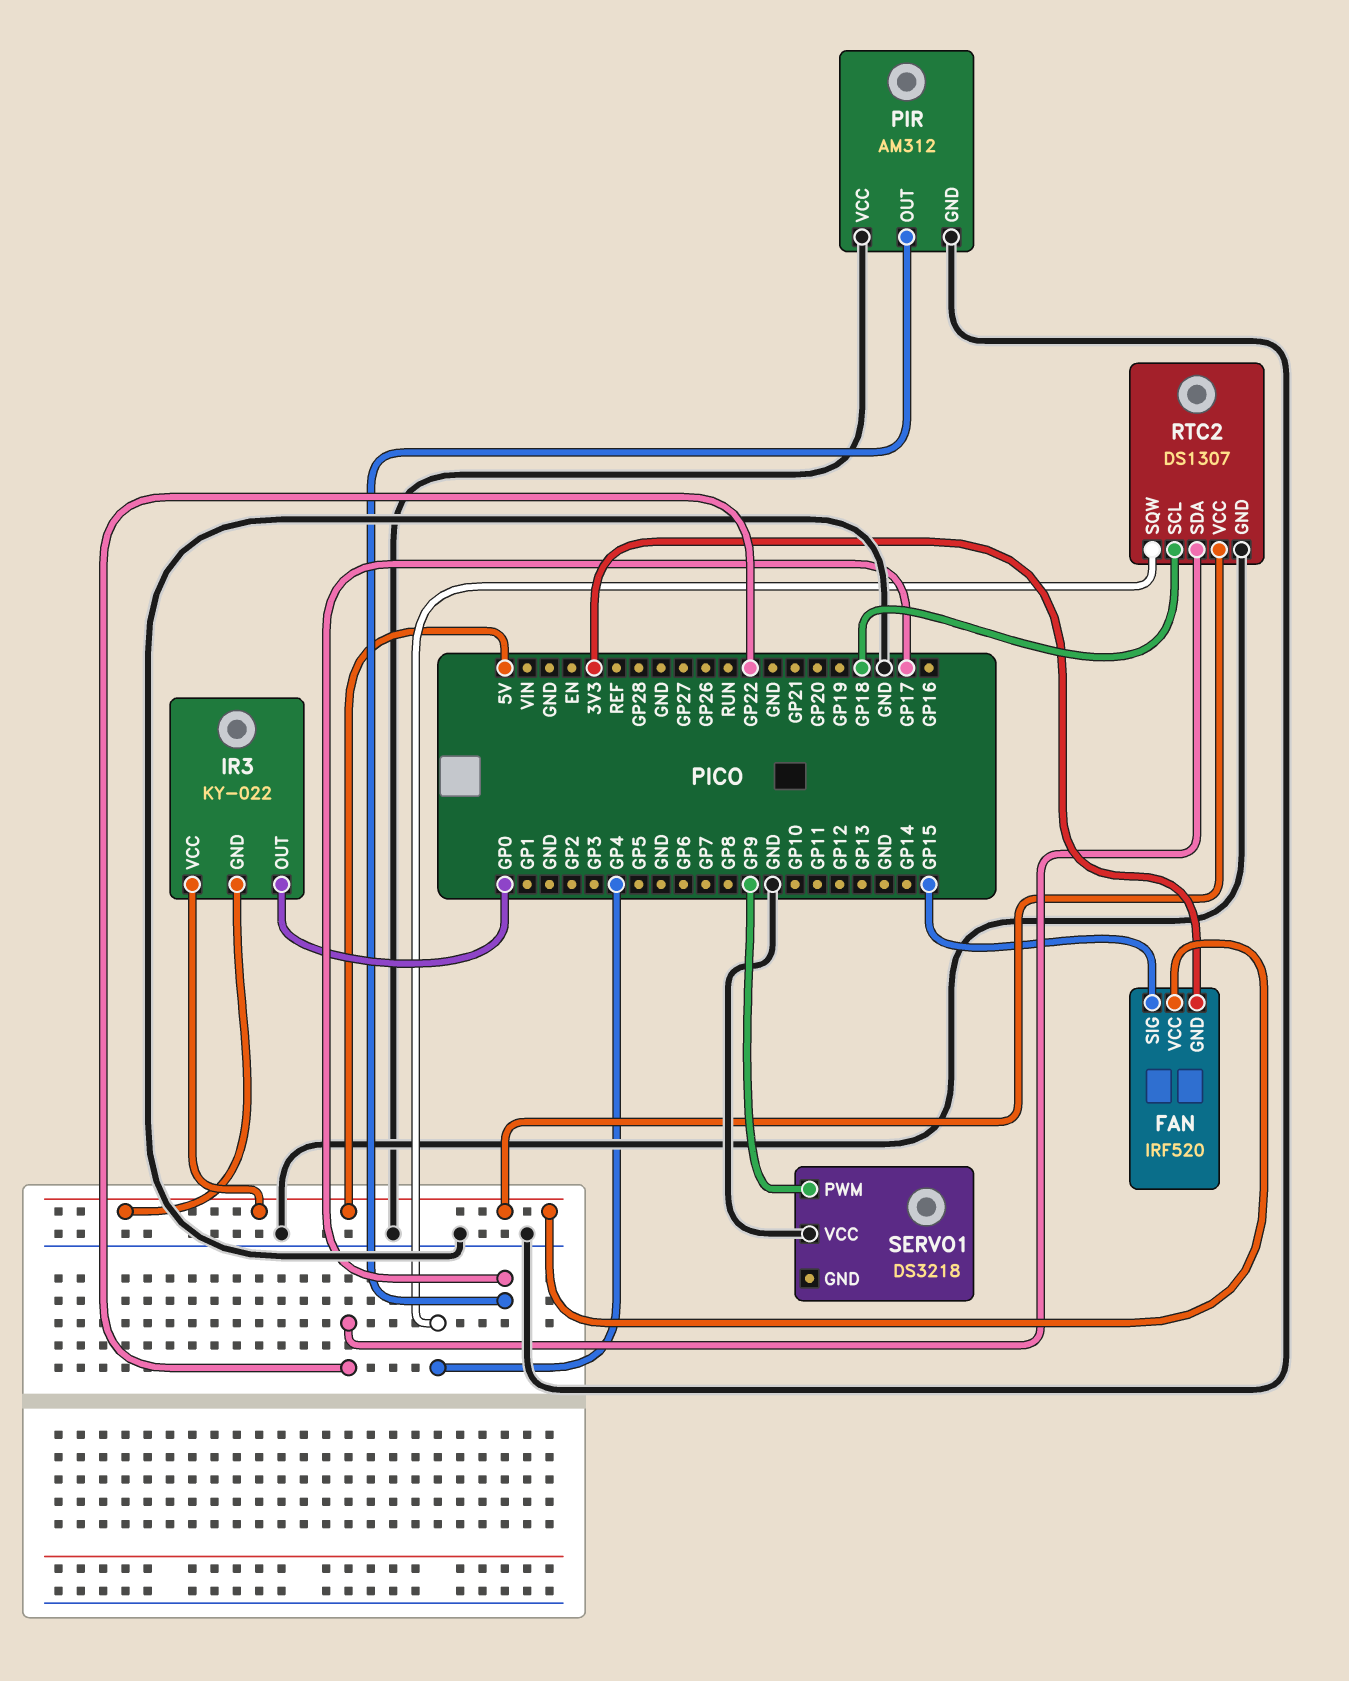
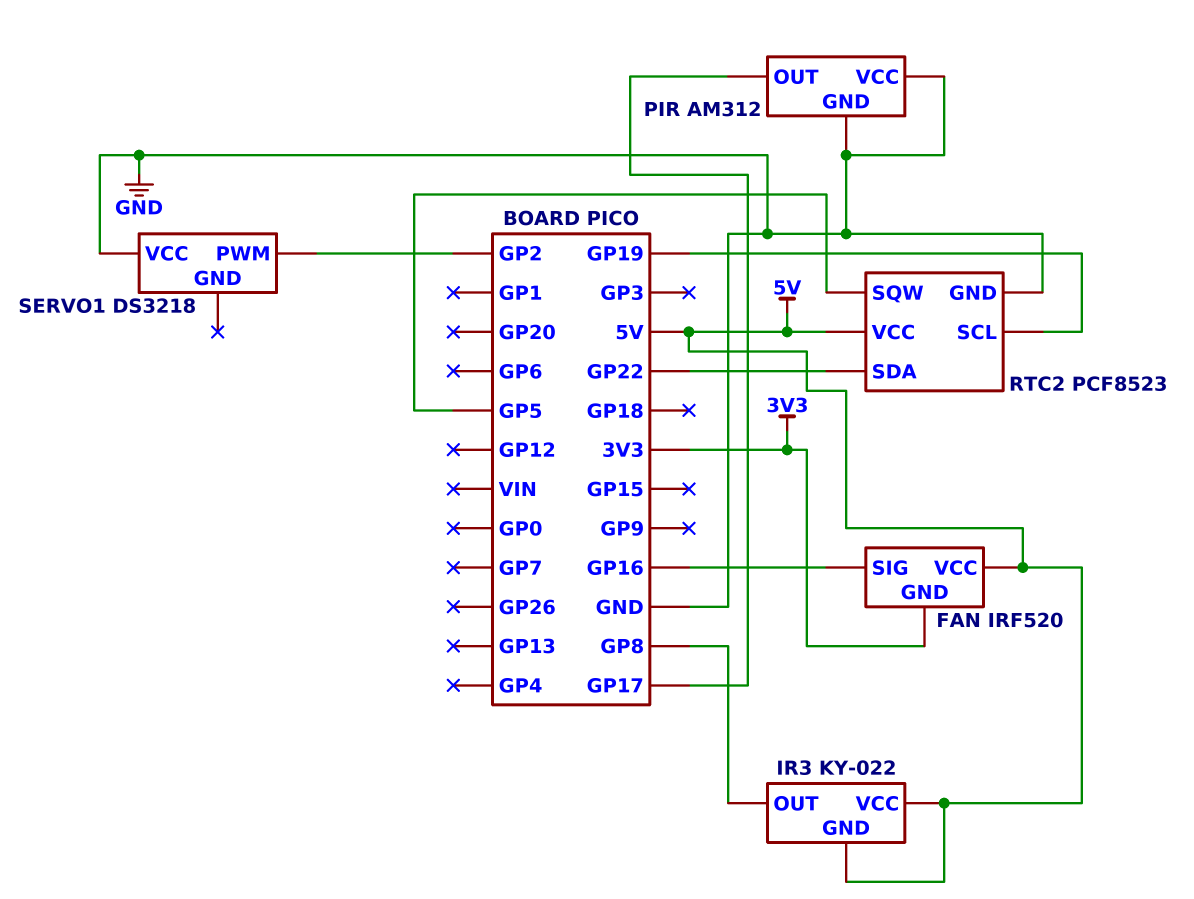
FAN pin SIG: GP15 -> GP16
IR3 pin OUT: GP0 -> GP8
RTC2: DS1307 -> PCF8523
RTC2 pin SCL: GP18 -> GP19
RTC2 pin SQW: GP4 -> GP5
SERVO1 pin PWM: GP9 -> GP2

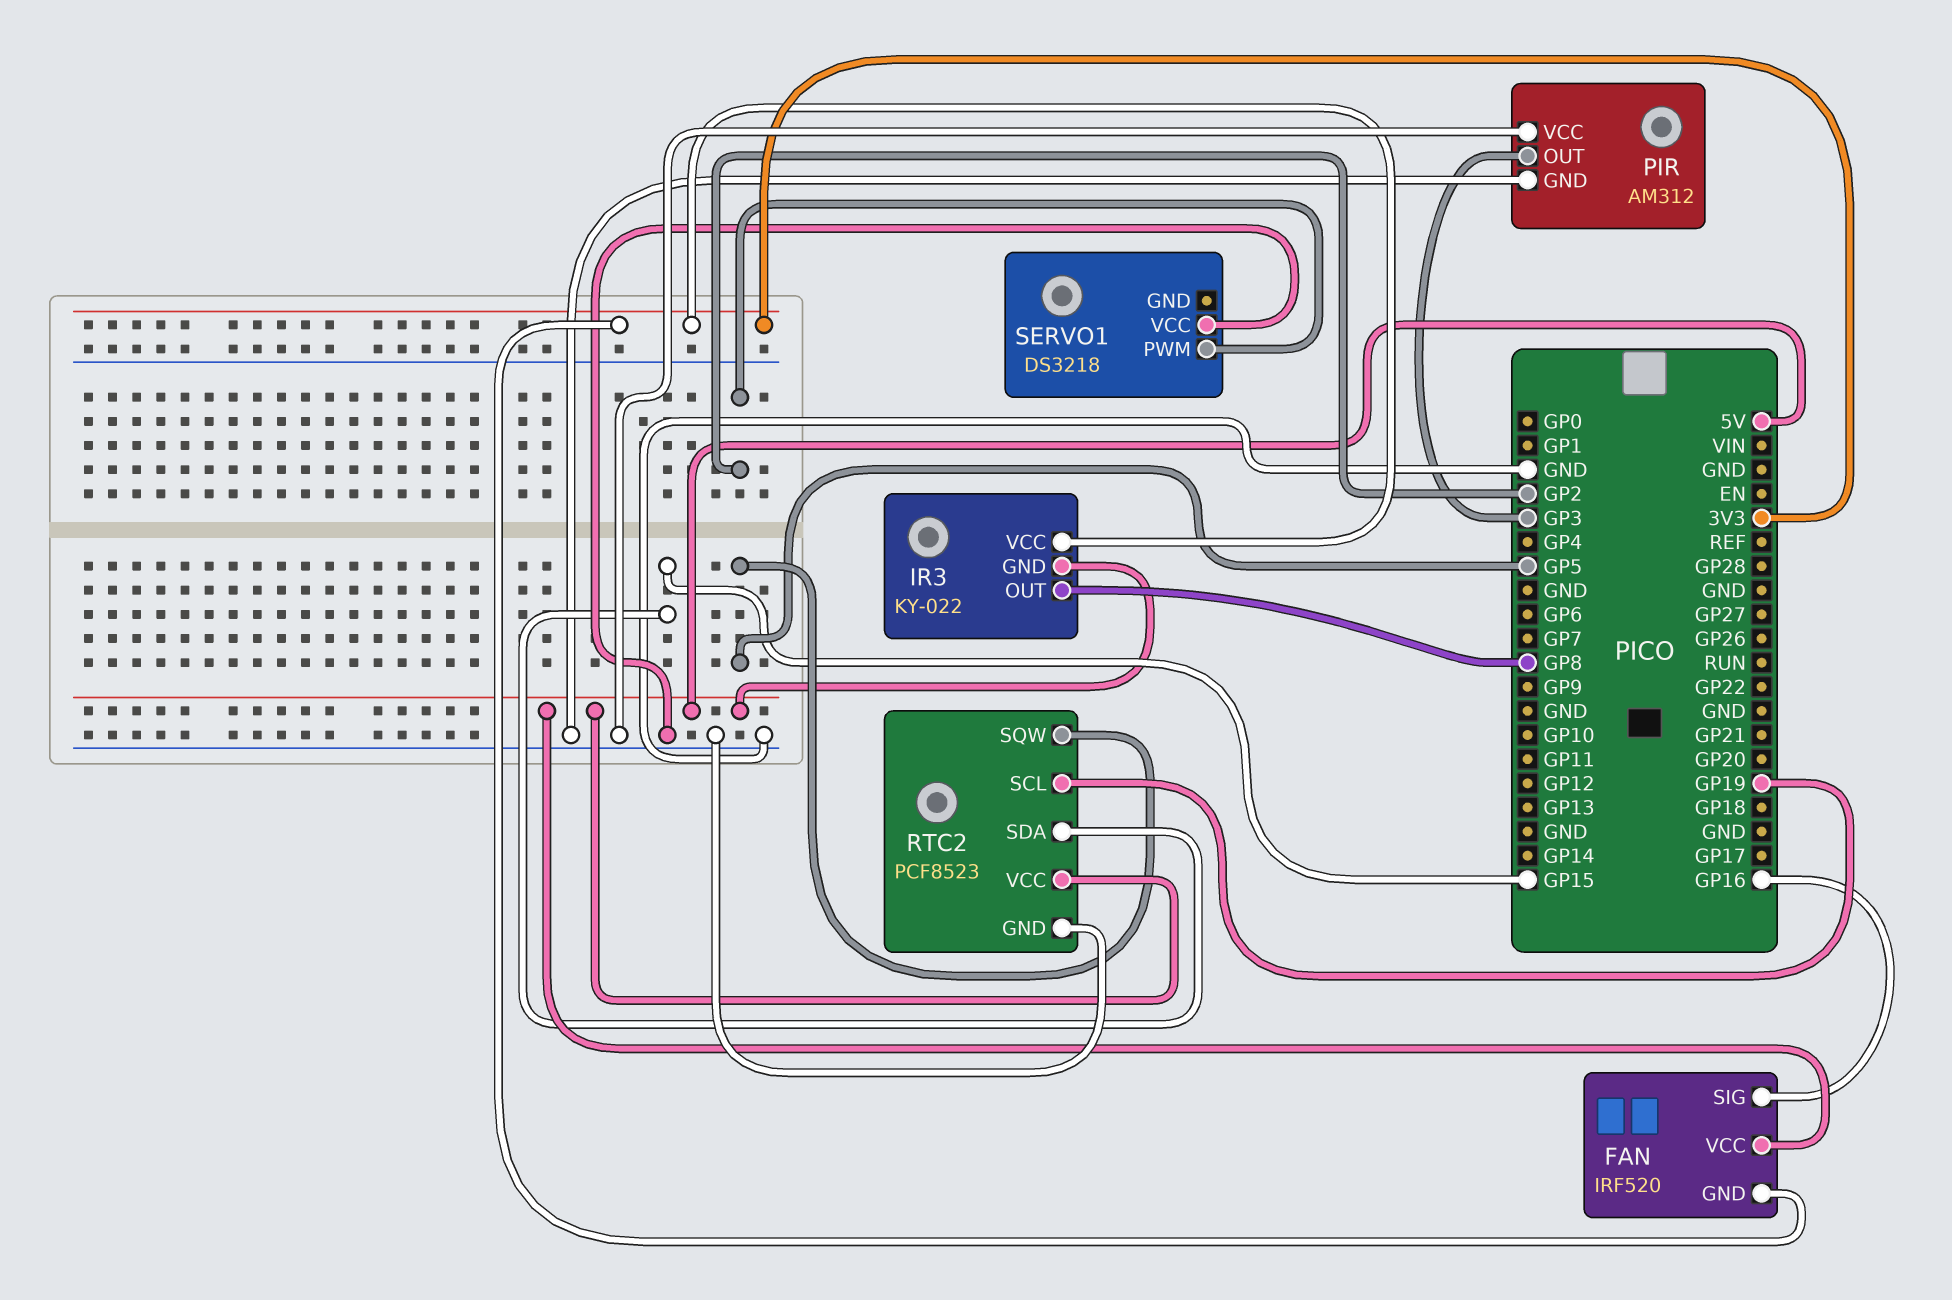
IR3 pin VCC: 5V -> 3V3
PIR pin OUT: GP17 -> GP3
RTC2 pin SDA: GP22 -> GP15

